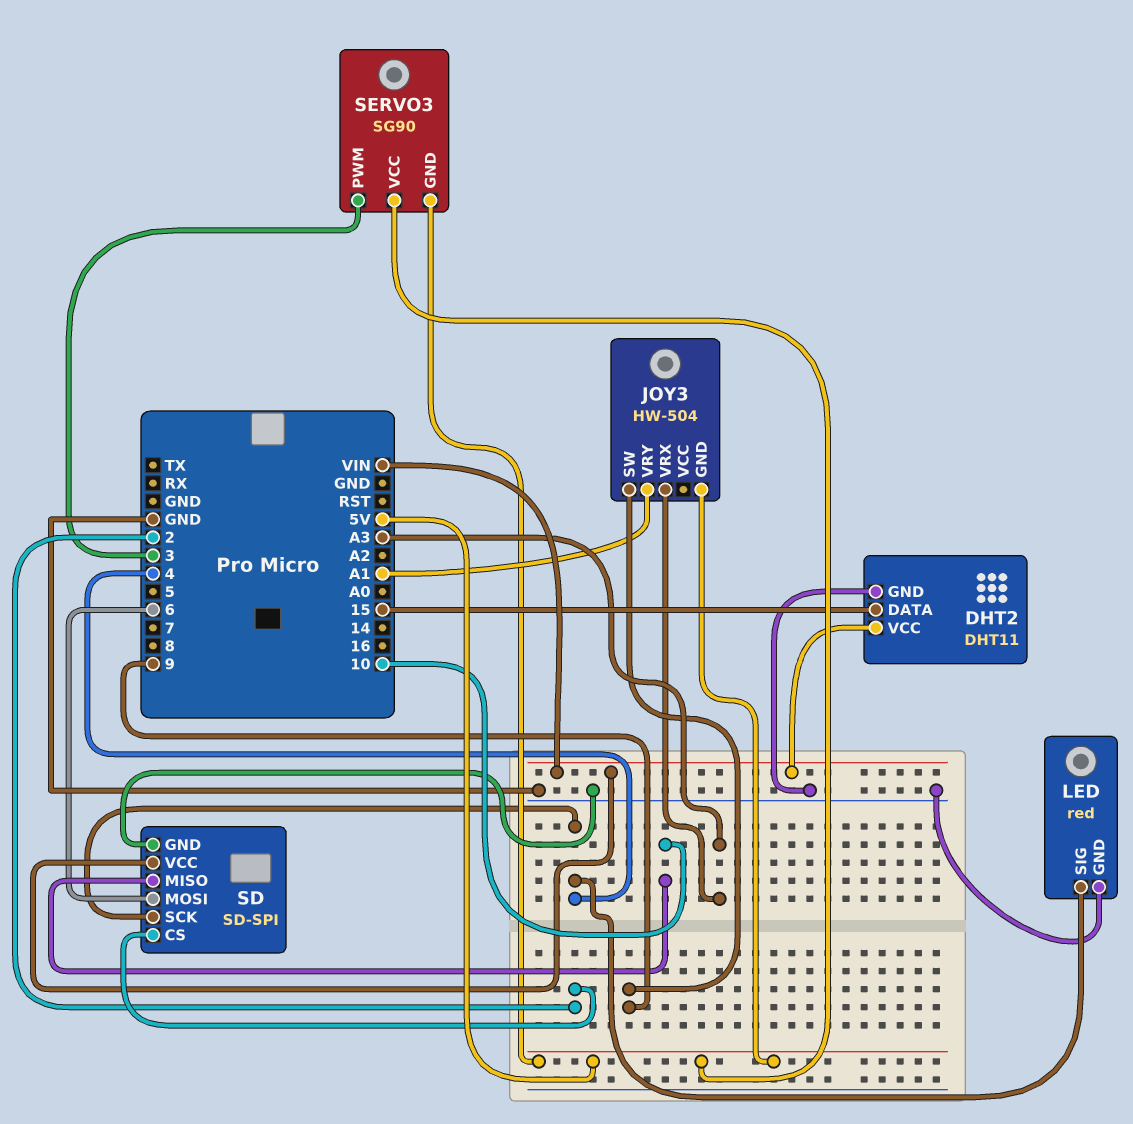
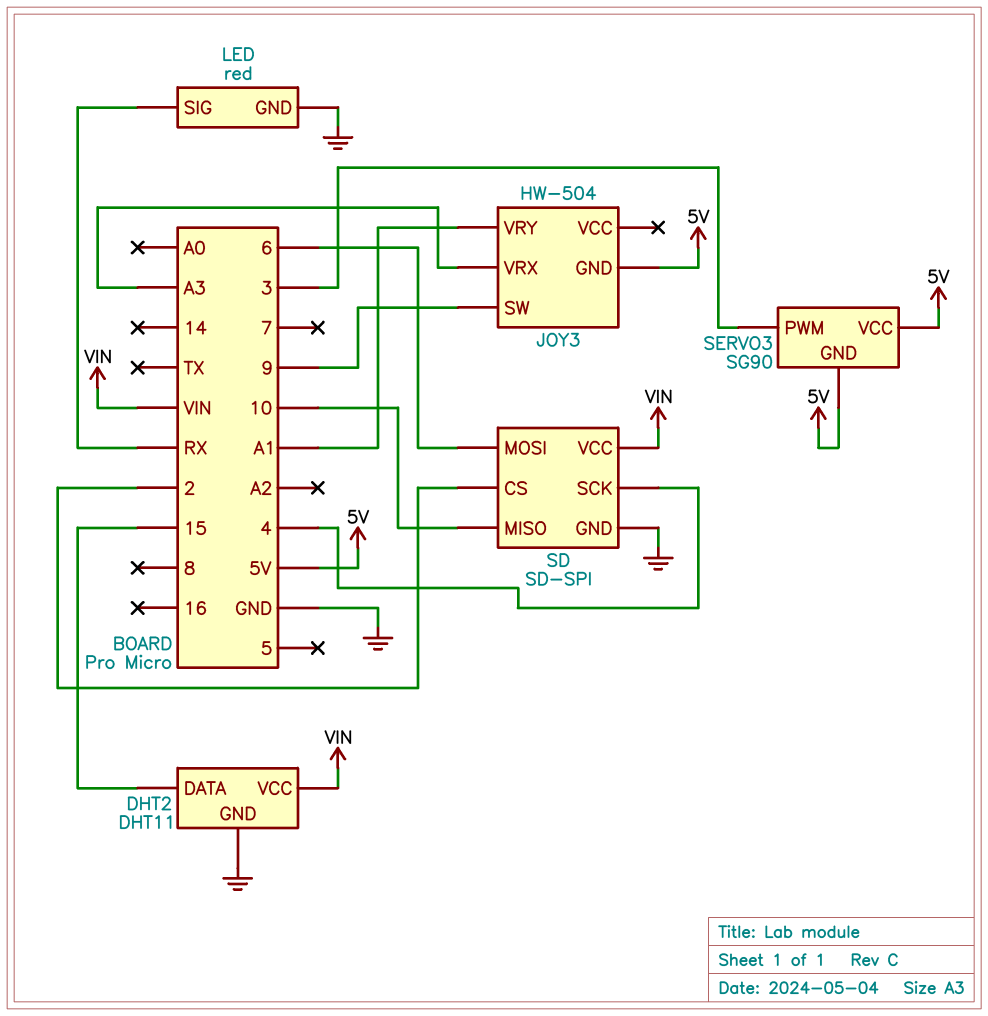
LED pin SIG: 4 -> RX

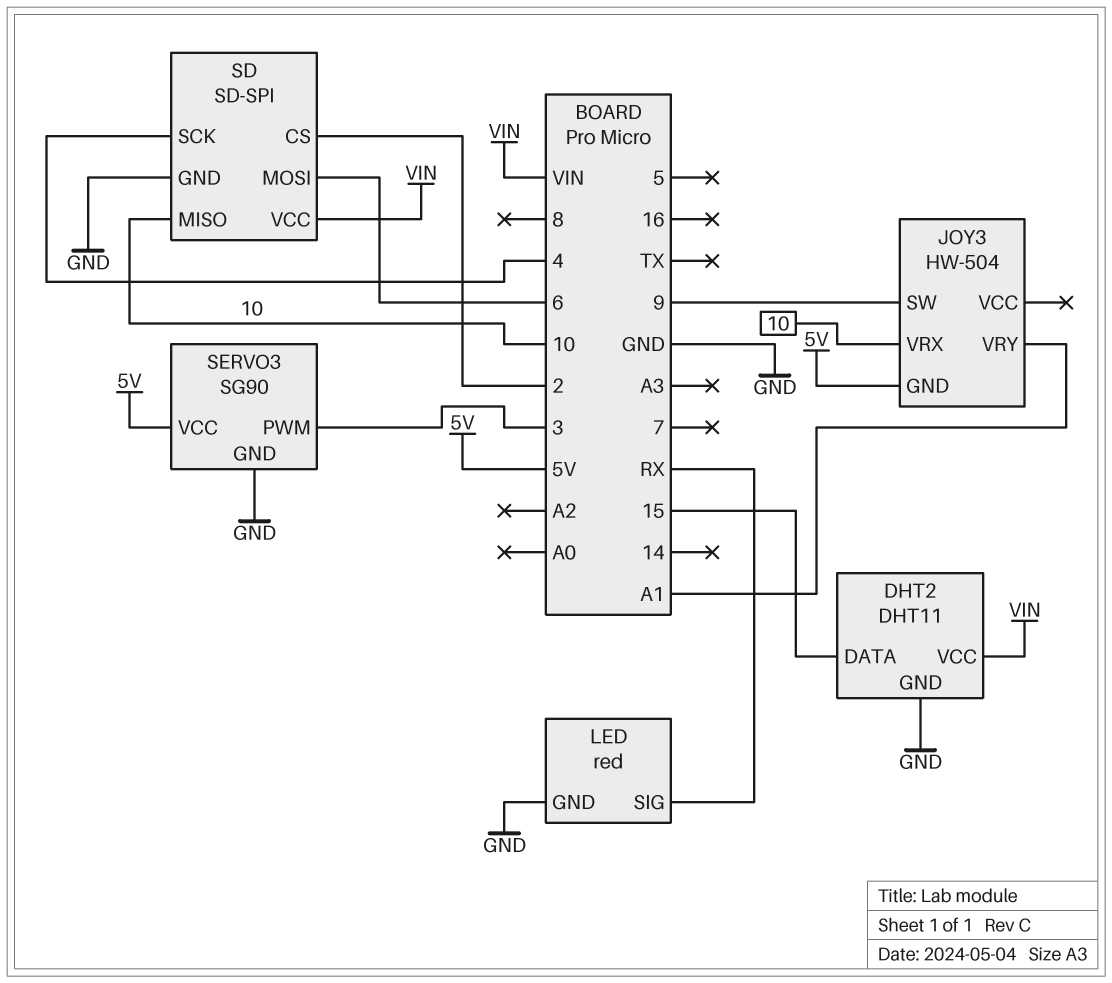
JOY3 pin VRX: A3 -> 10
SERVO3 pin GND: 5V -> GND

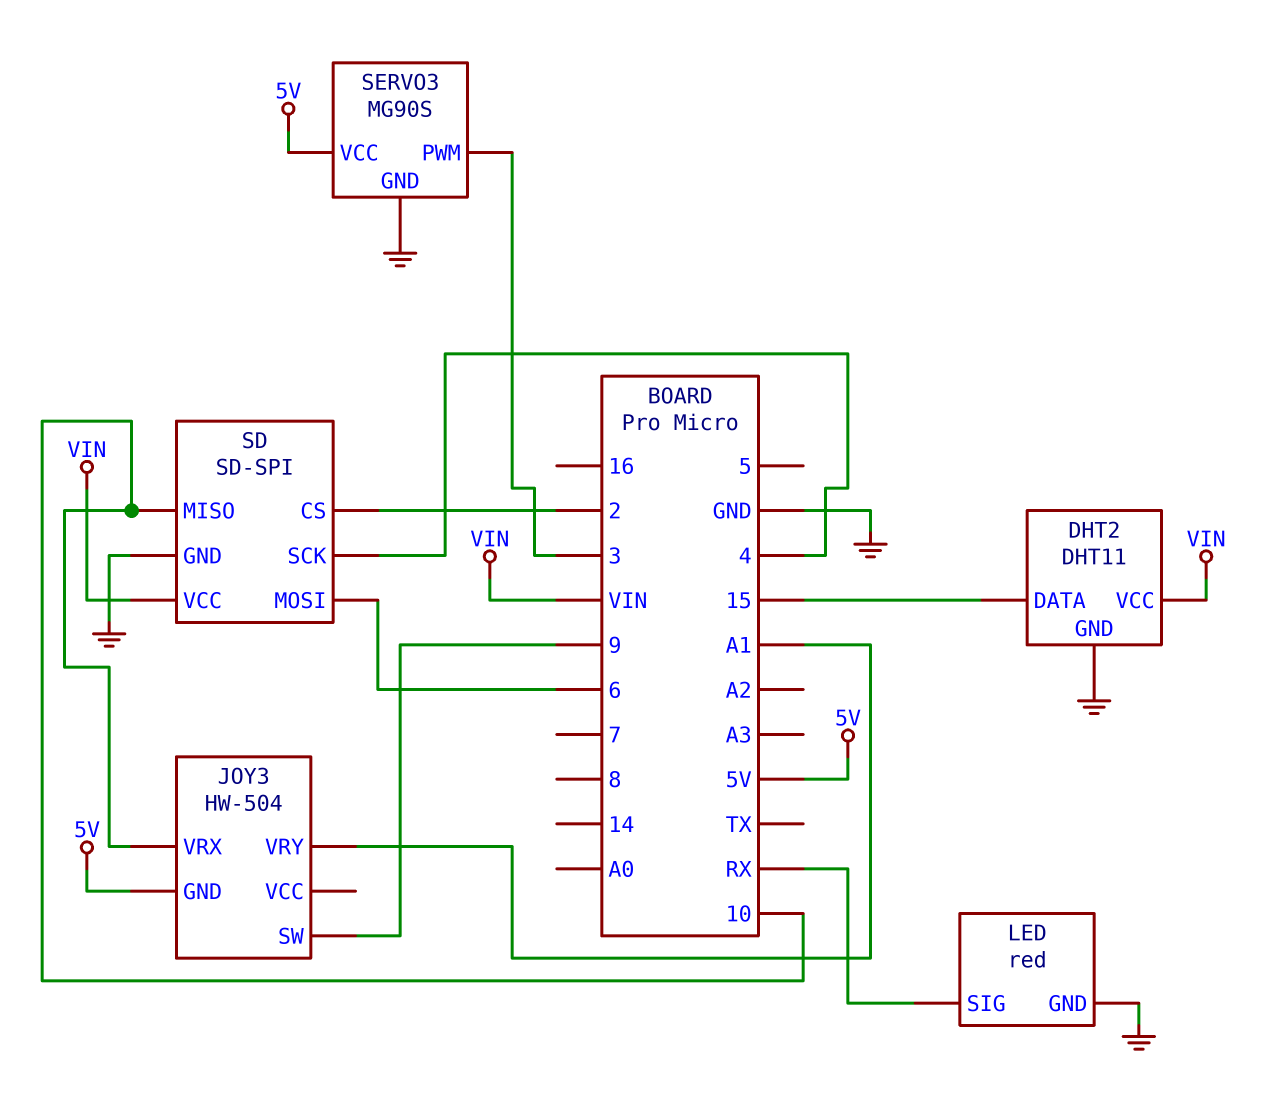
SERVO3: SG90 -> MG90S

